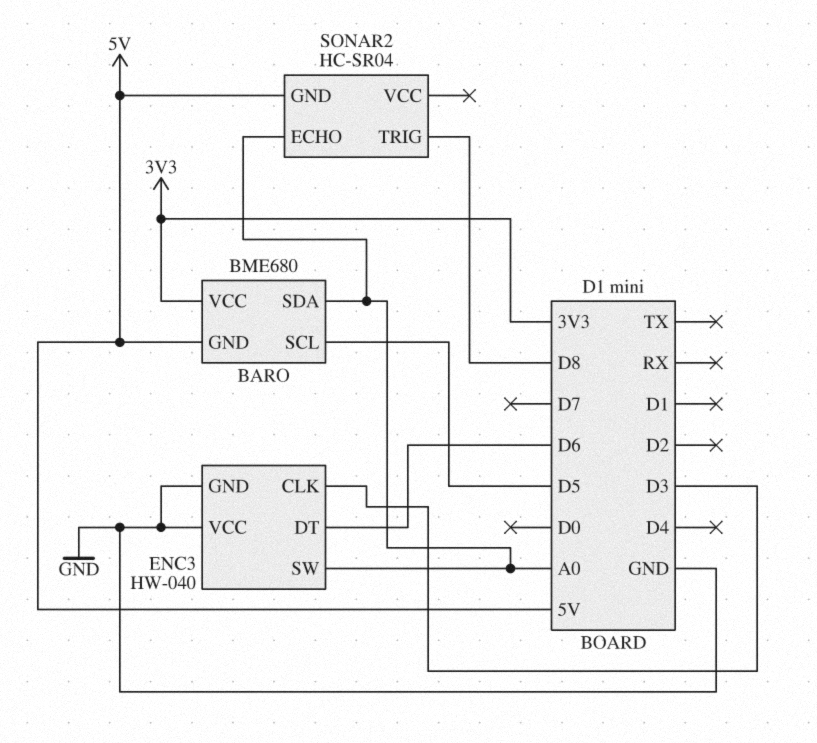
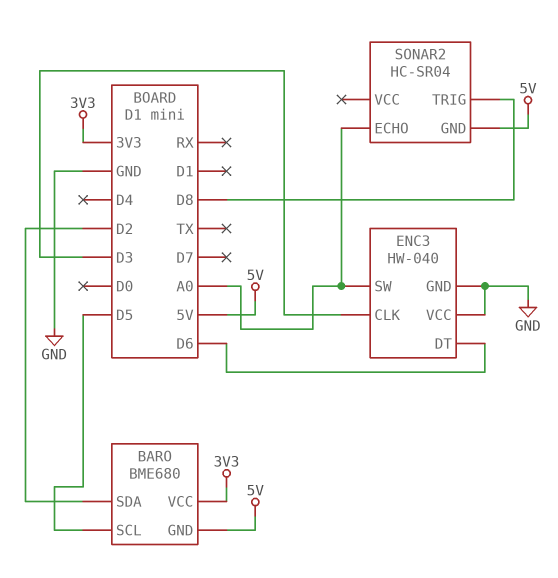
BARO pin SDA: A0 -> D2

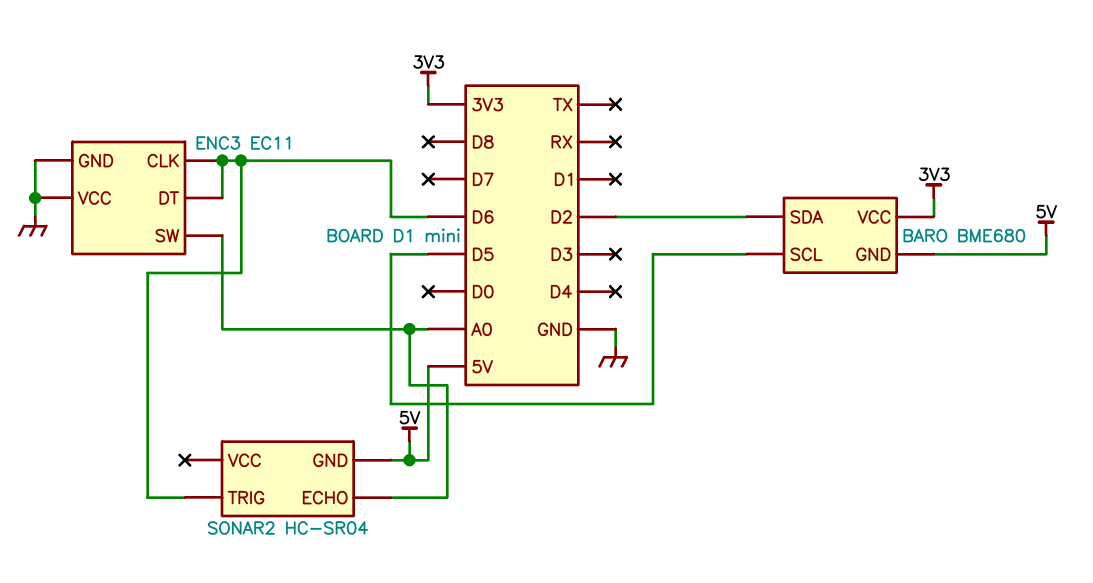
ENC3: HW-040 -> EC11
ENC3 pin CLK: D3 -> D6
SONAR2 pin TRIG: D8 -> D6

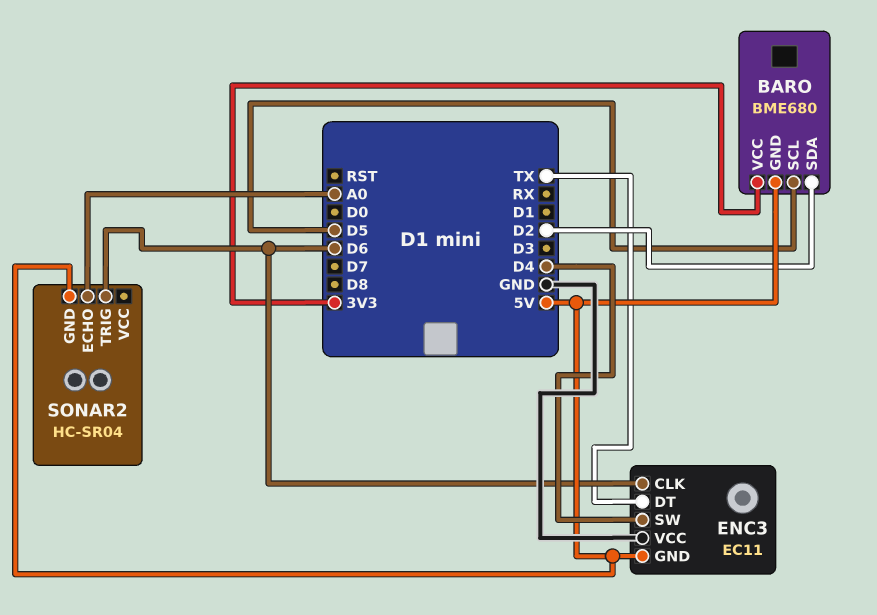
ENC3 pin DT: D6 -> TX
ENC3 pin GND: GND -> 5V
ENC3 pin SW: A0 -> D4

